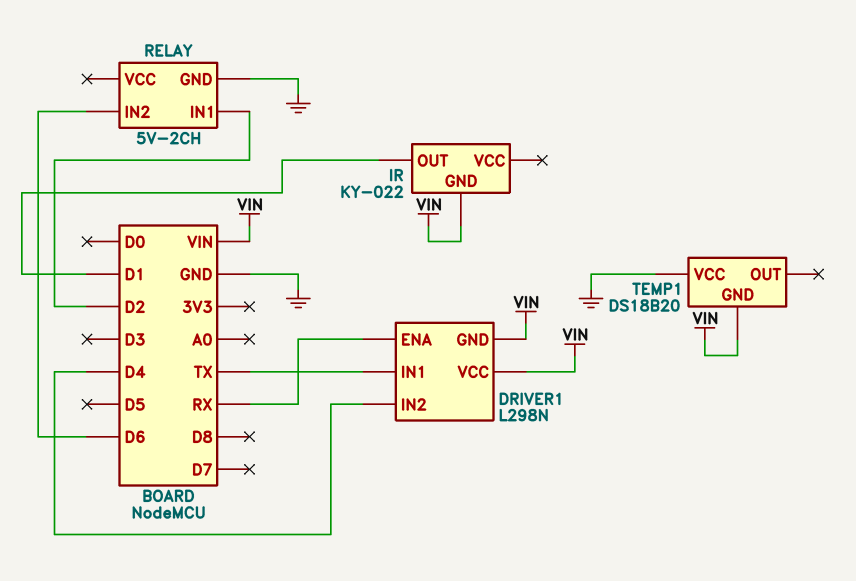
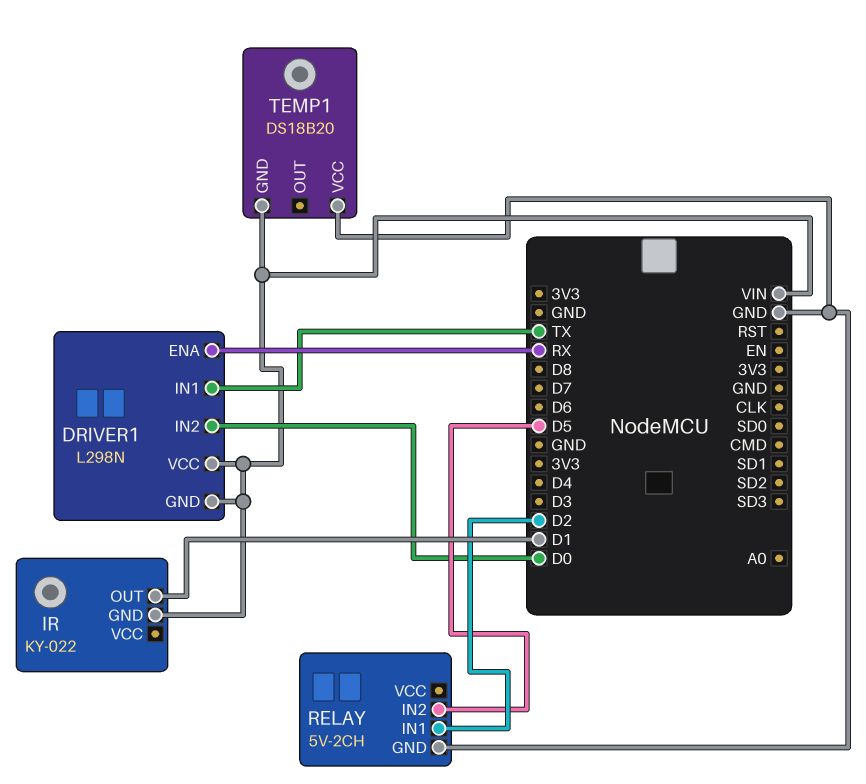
DRIVER1 pin IN2: D4 -> D0
RELAY pin IN2: D6 -> D5

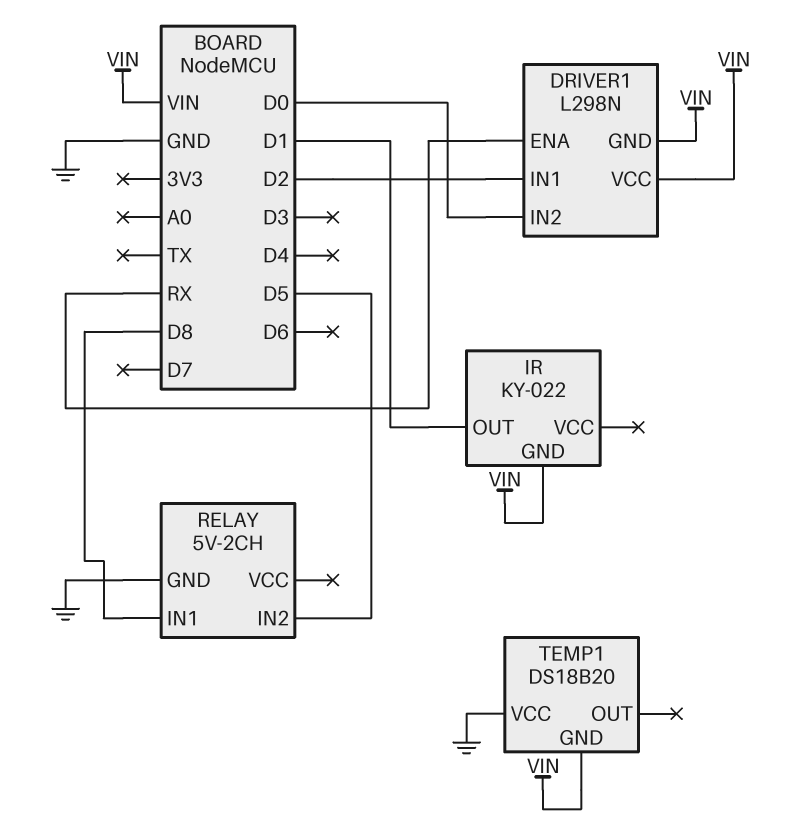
DRIVER1 pin IN1: TX -> D2
RELAY pin IN1: D2 -> D8

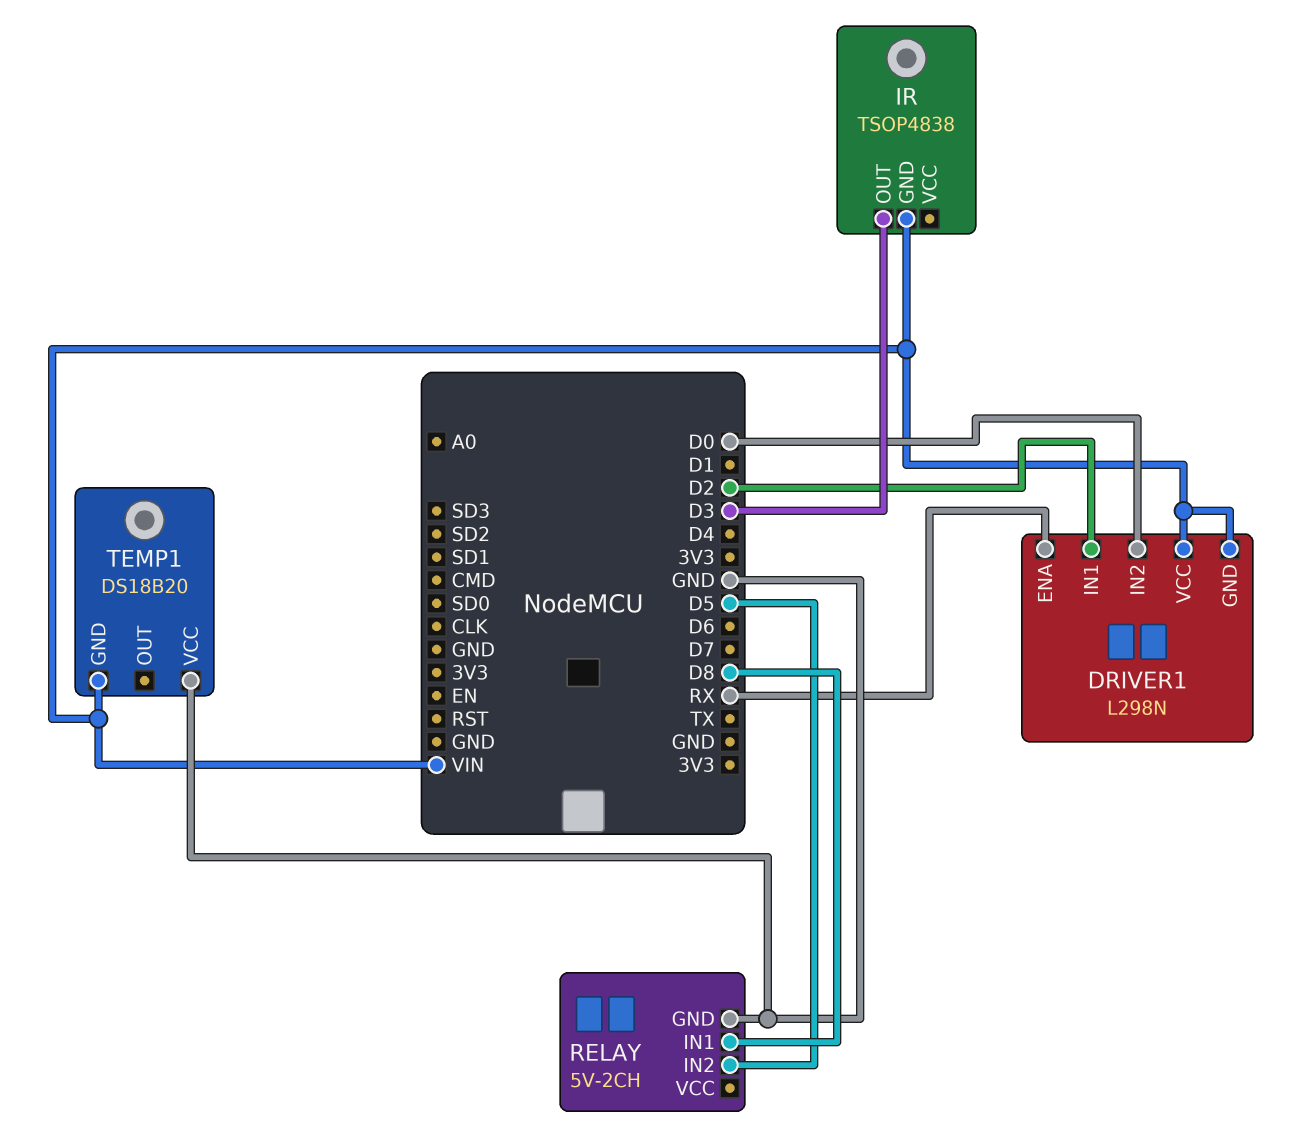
IR: KY-022 -> TSOP4838
IR pin OUT: D1 -> D3

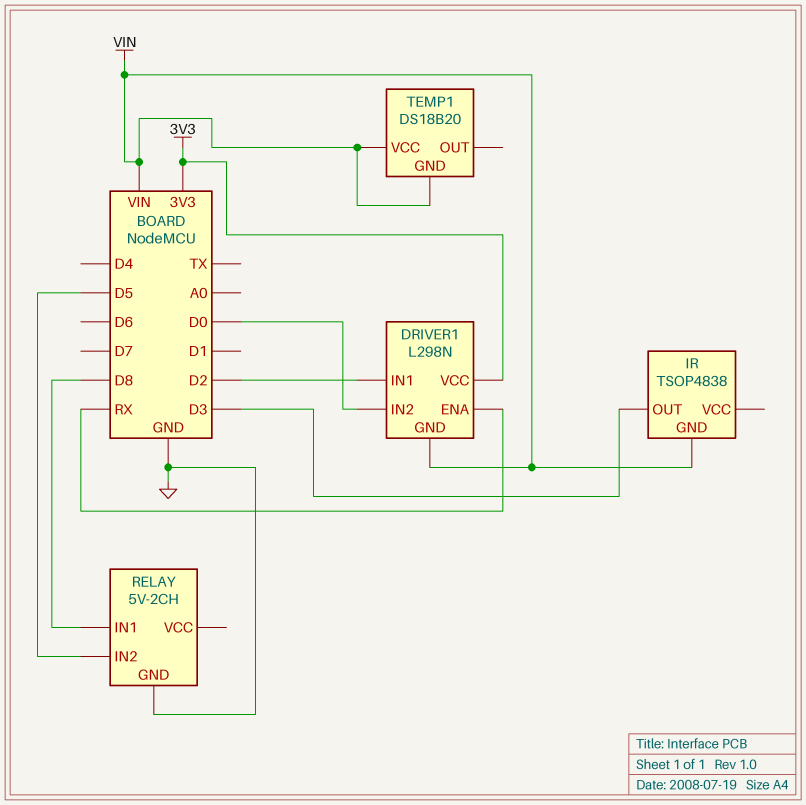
DRIVER1 pin VCC: VIN -> 3V3
TEMP1 pin VCC: GND -> VIN

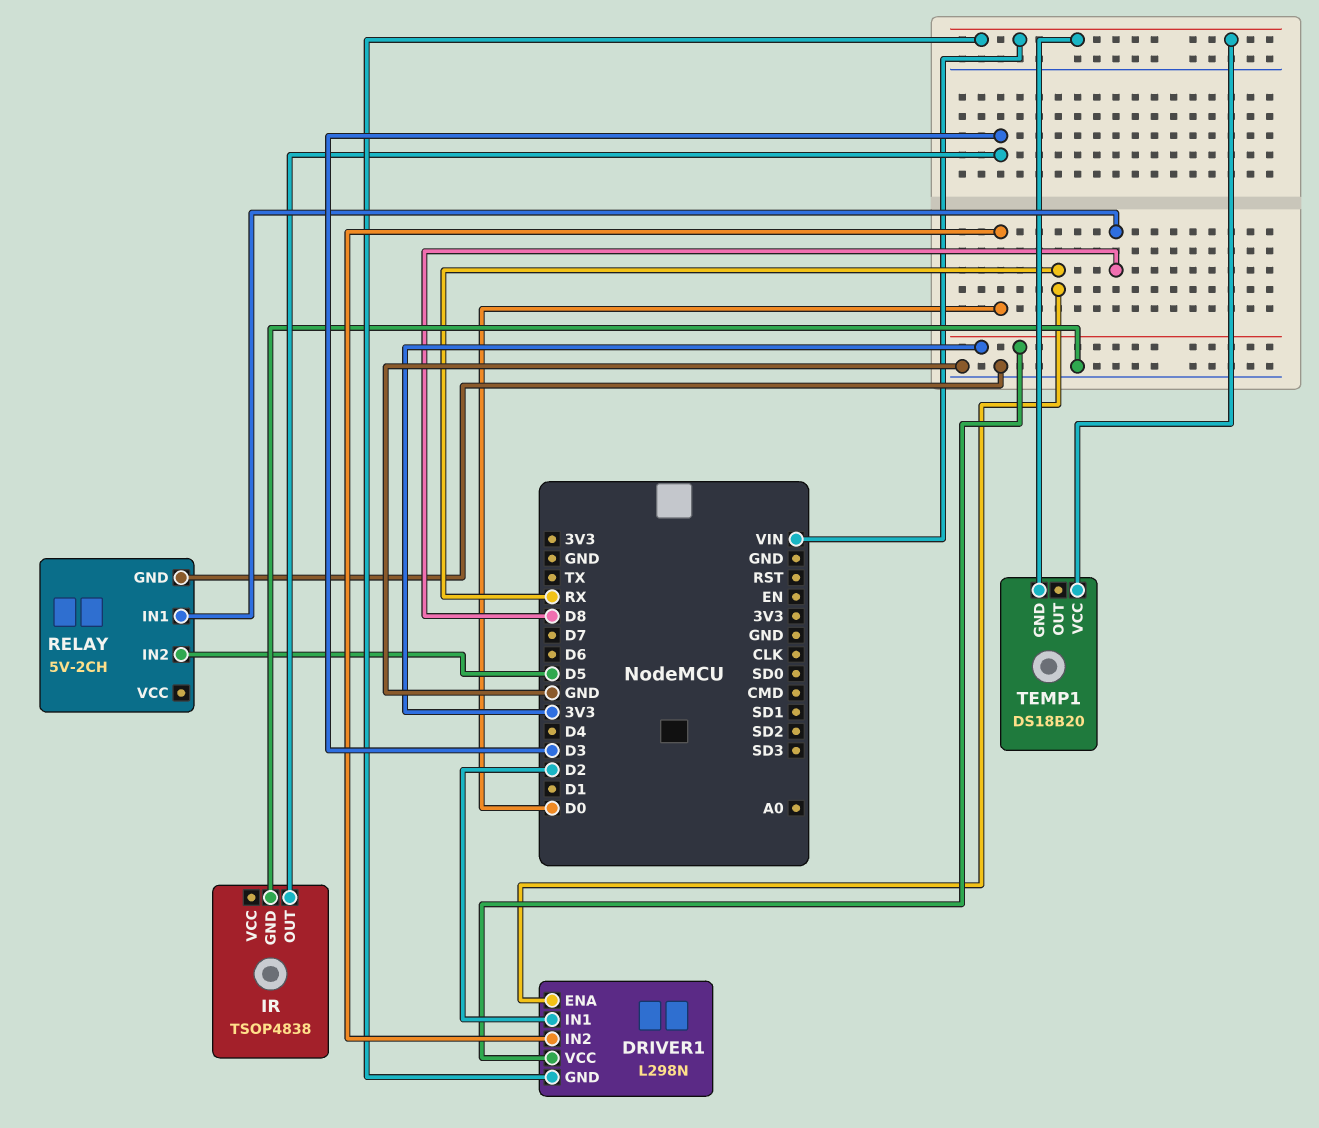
IR pin GND: VIN -> GND

